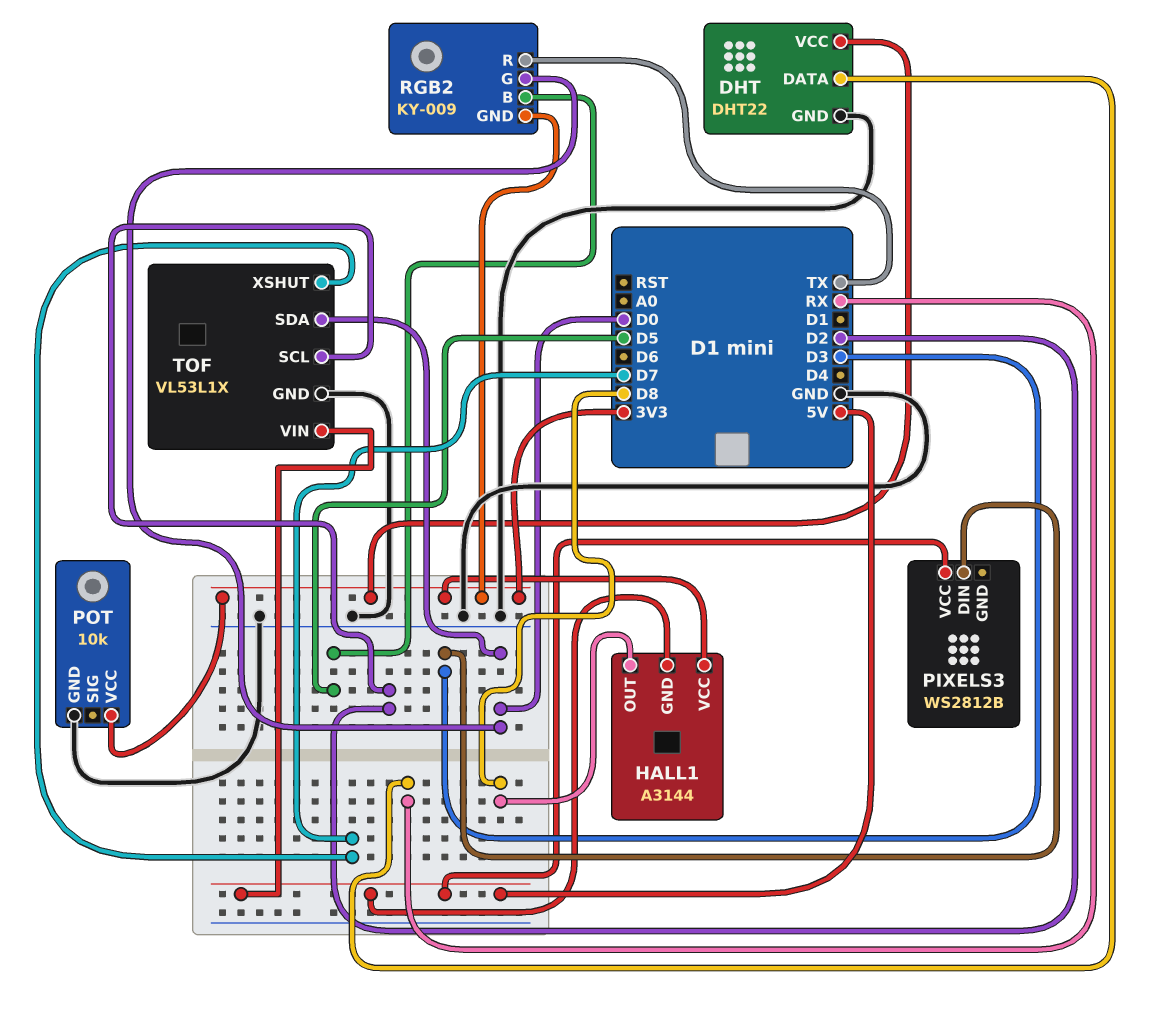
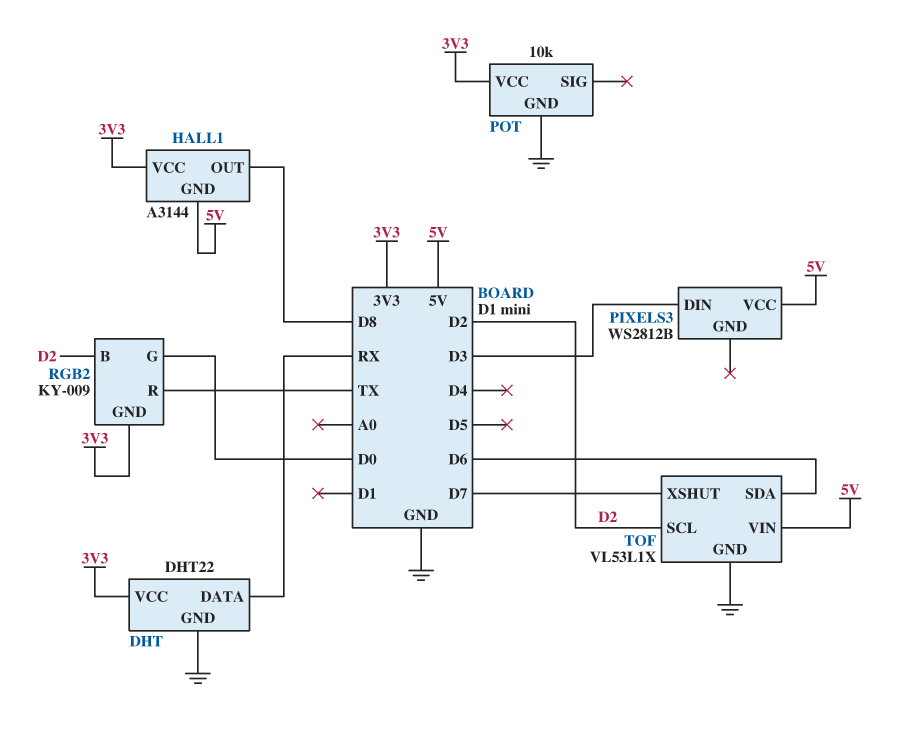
RGB2 pin B: D5 -> D2
TOF pin SDA: D0 -> D6

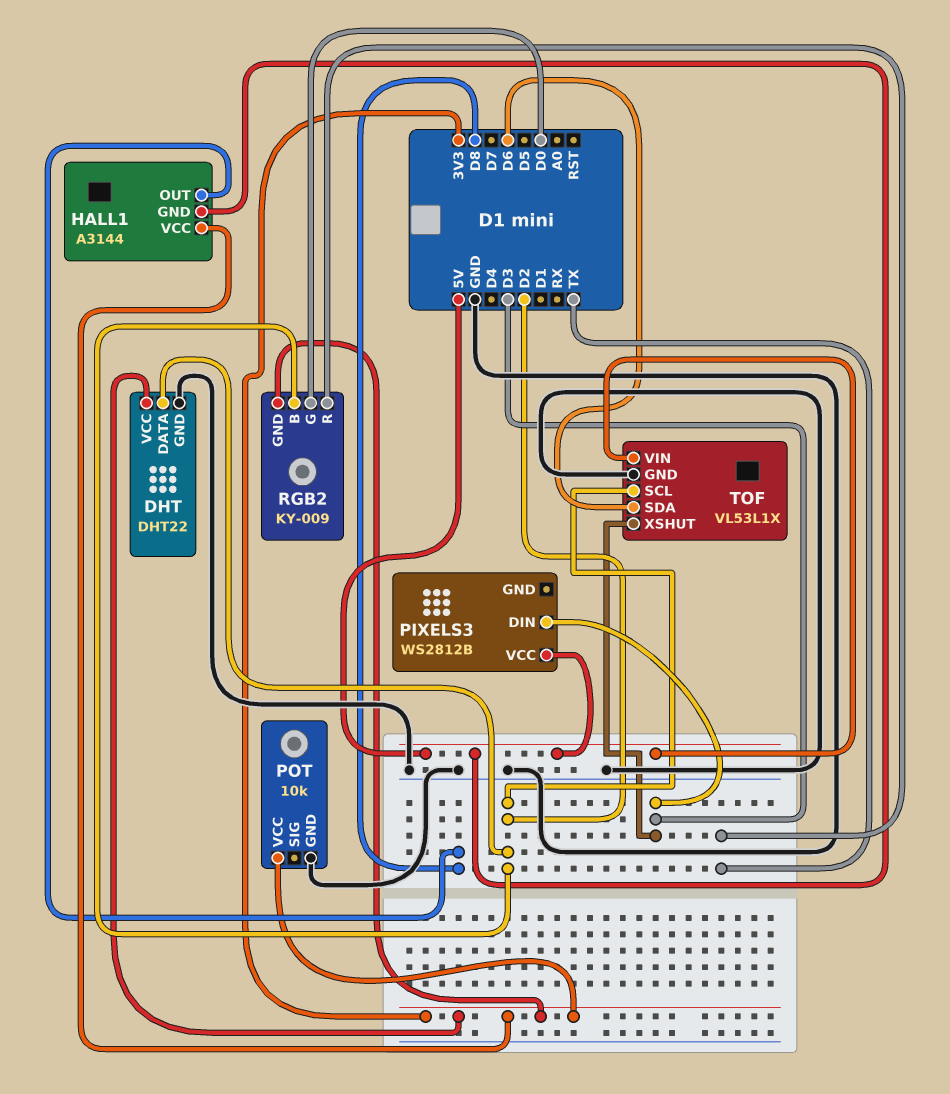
DHT pin DATA: RX -> D2
TOF pin XSHUT: D7 -> D3

